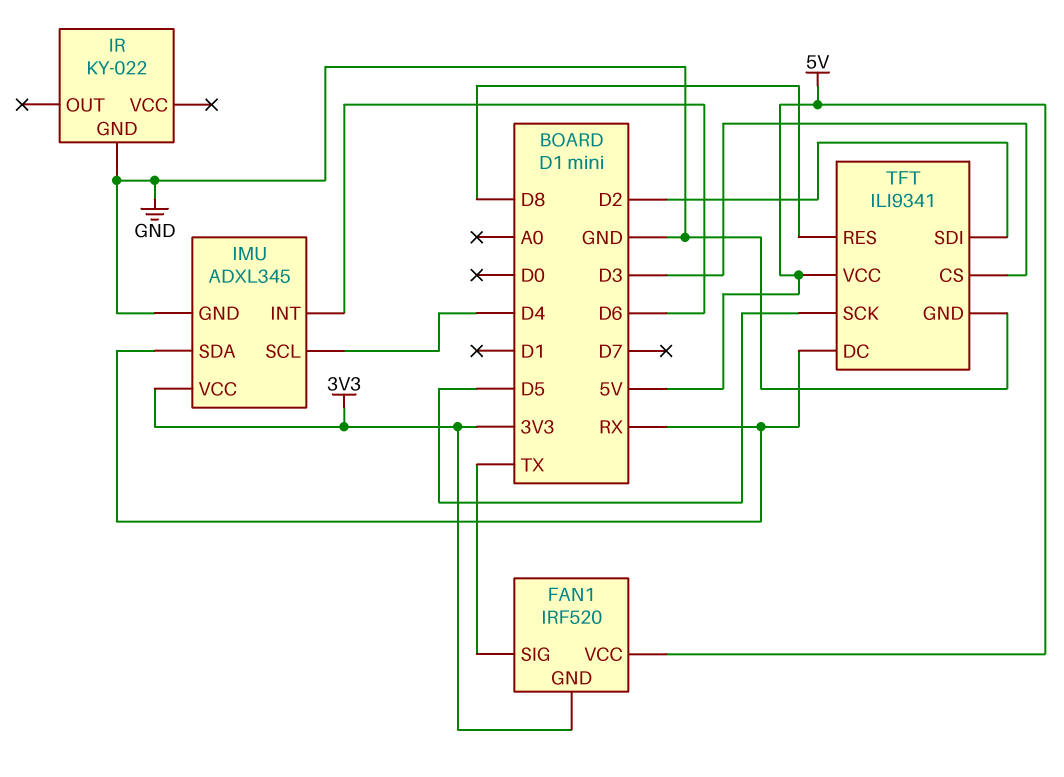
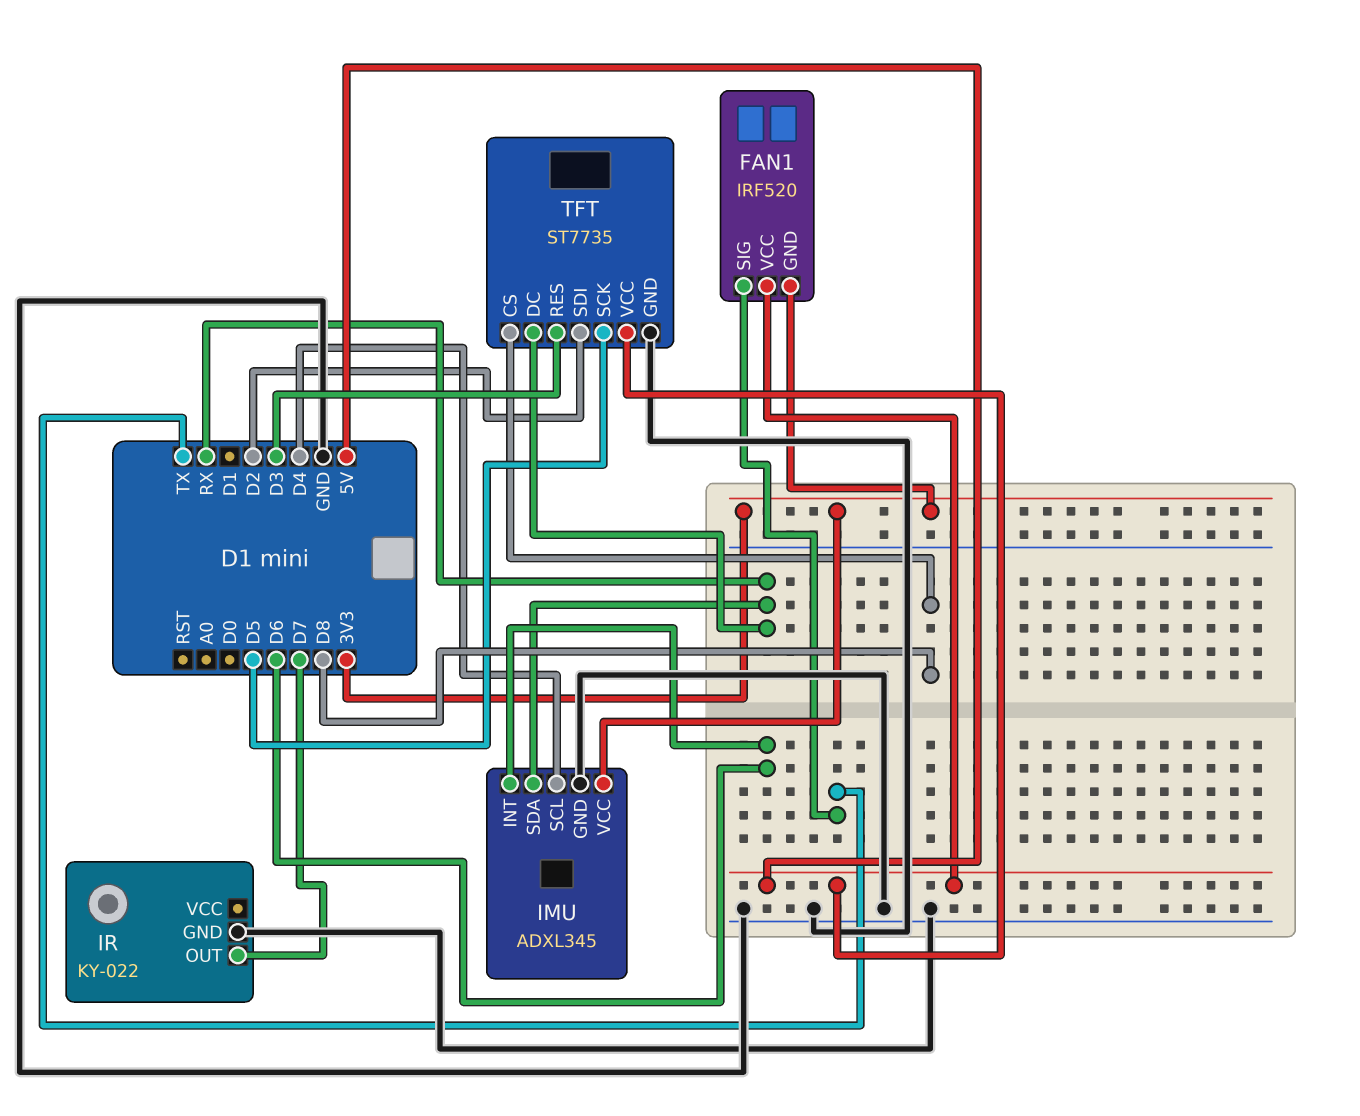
IR pin OUT: none -> D7
TFT: ILI9341 -> ST7735
TFT pin CS: D3 -> D8
TFT pin RES: D8 -> D3

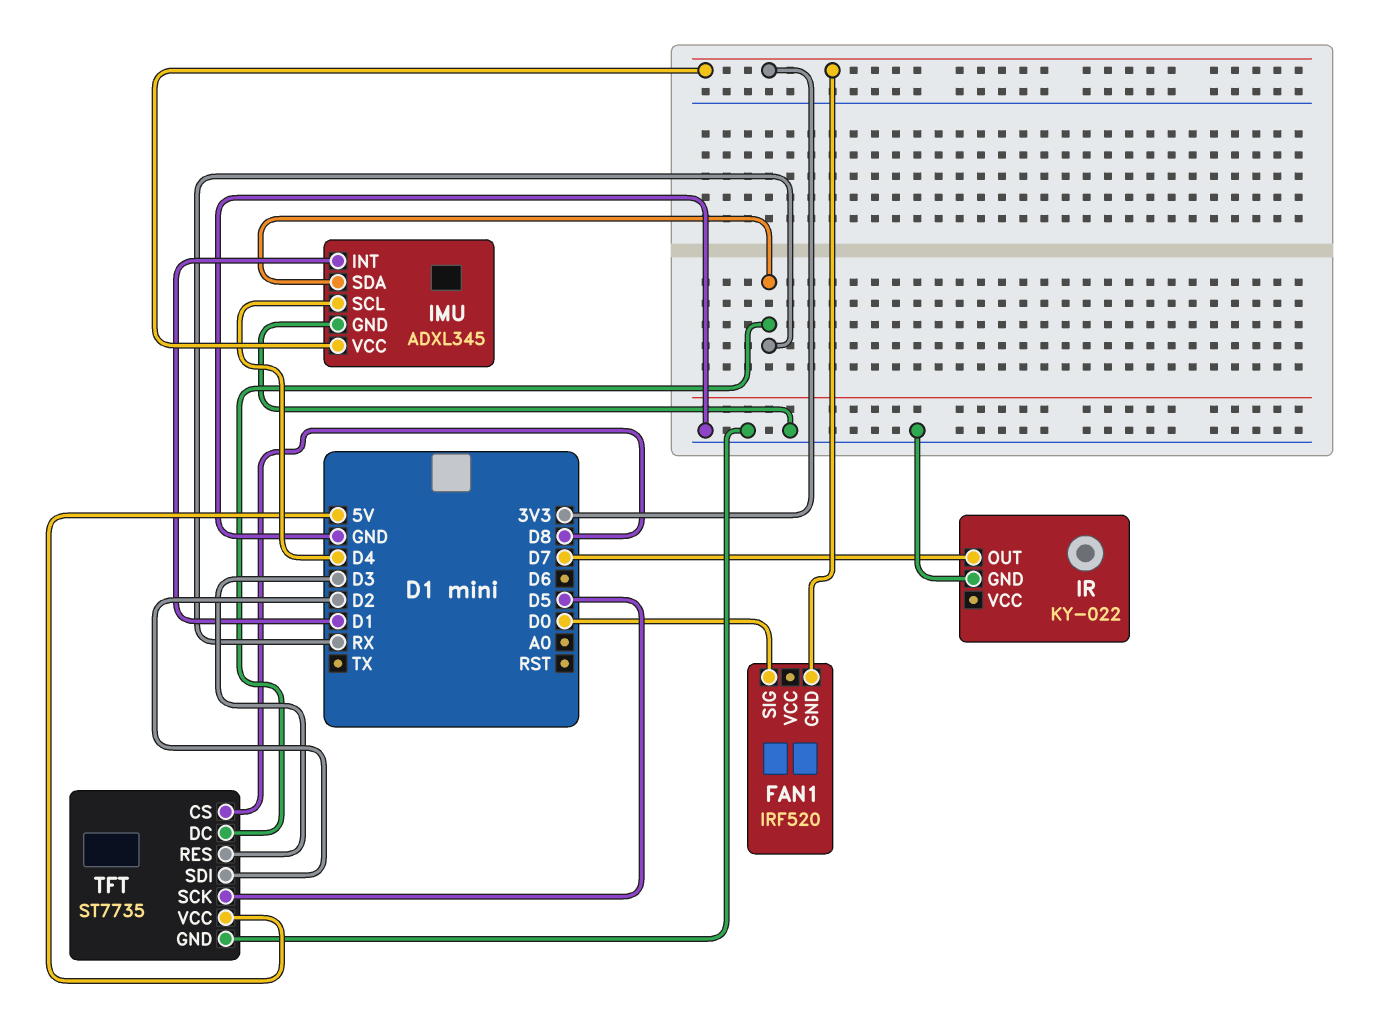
FAN1 pin SIG: TX -> D0
FAN1 pin VCC: 5V -> none
IMU pin INT: D6 -> D1

